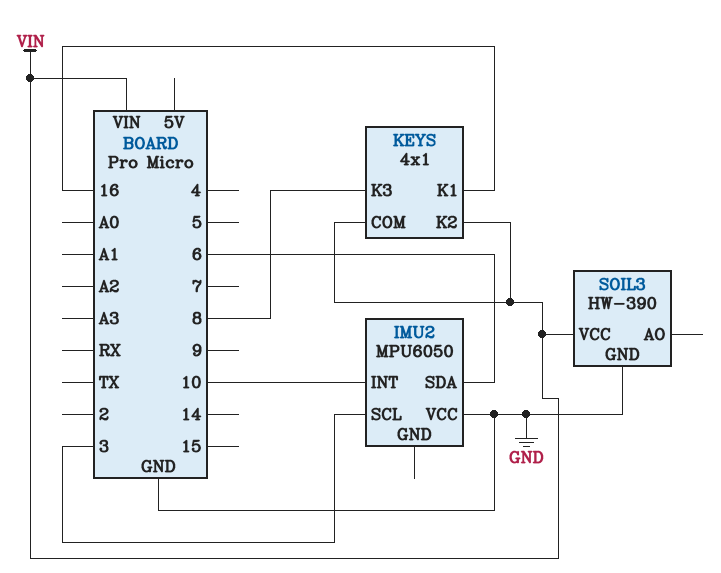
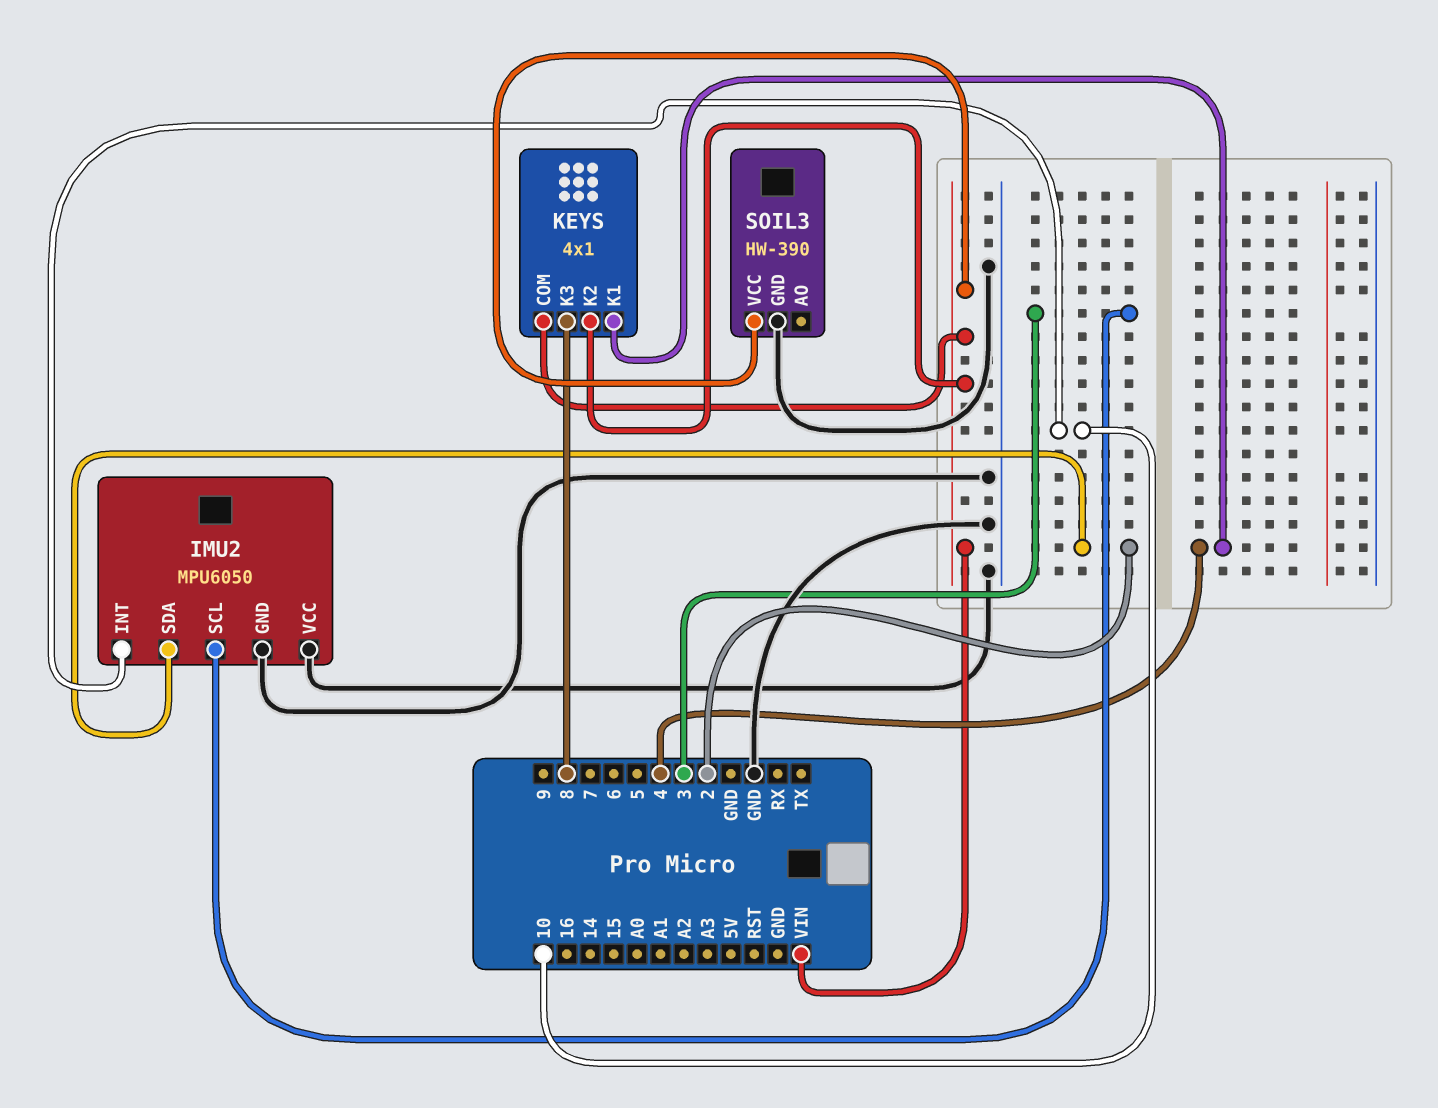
IMU2 pin GND: none -> GND
IMU2 pin SDA: 6 -> 2
KEYS pin K1: 16 -> 4

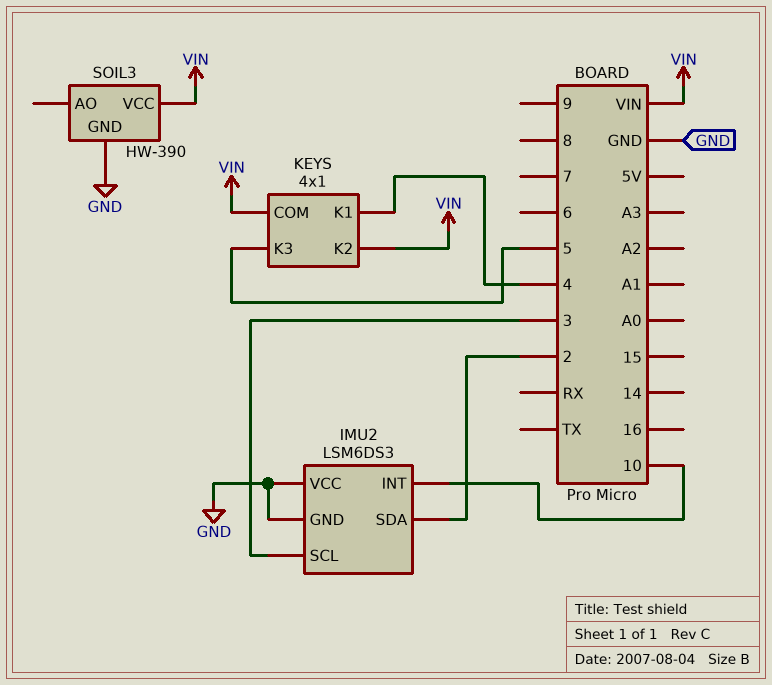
IMU2: MPU6050 -> LSM6DS3
KEYS pin K3: 8 -> 5

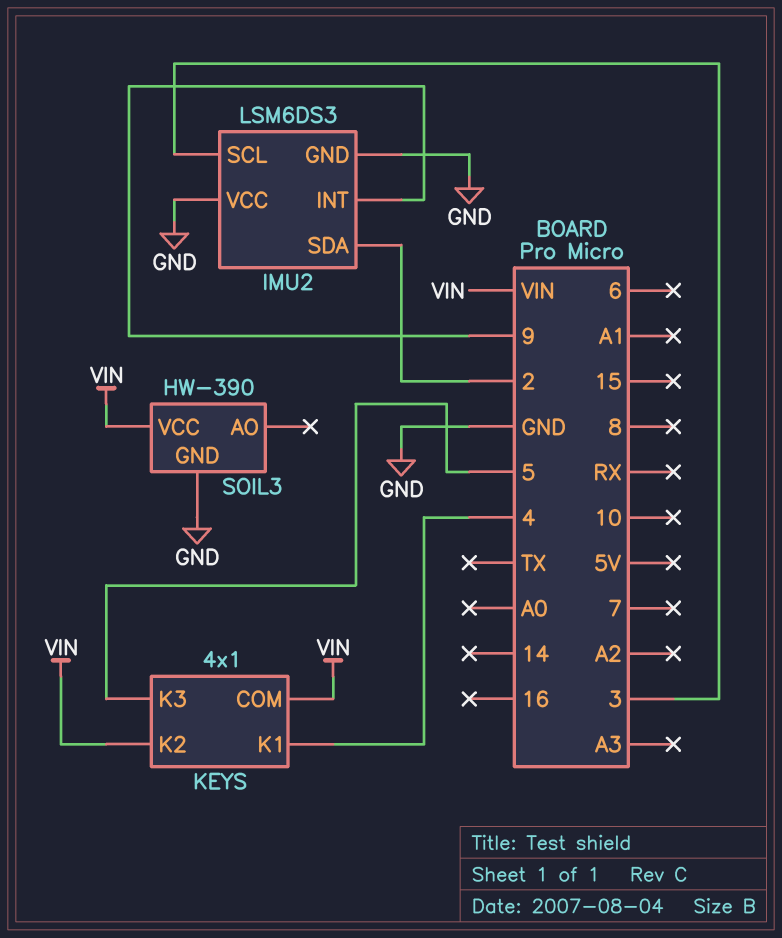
IMU2 pin INT: 10 -> 9

